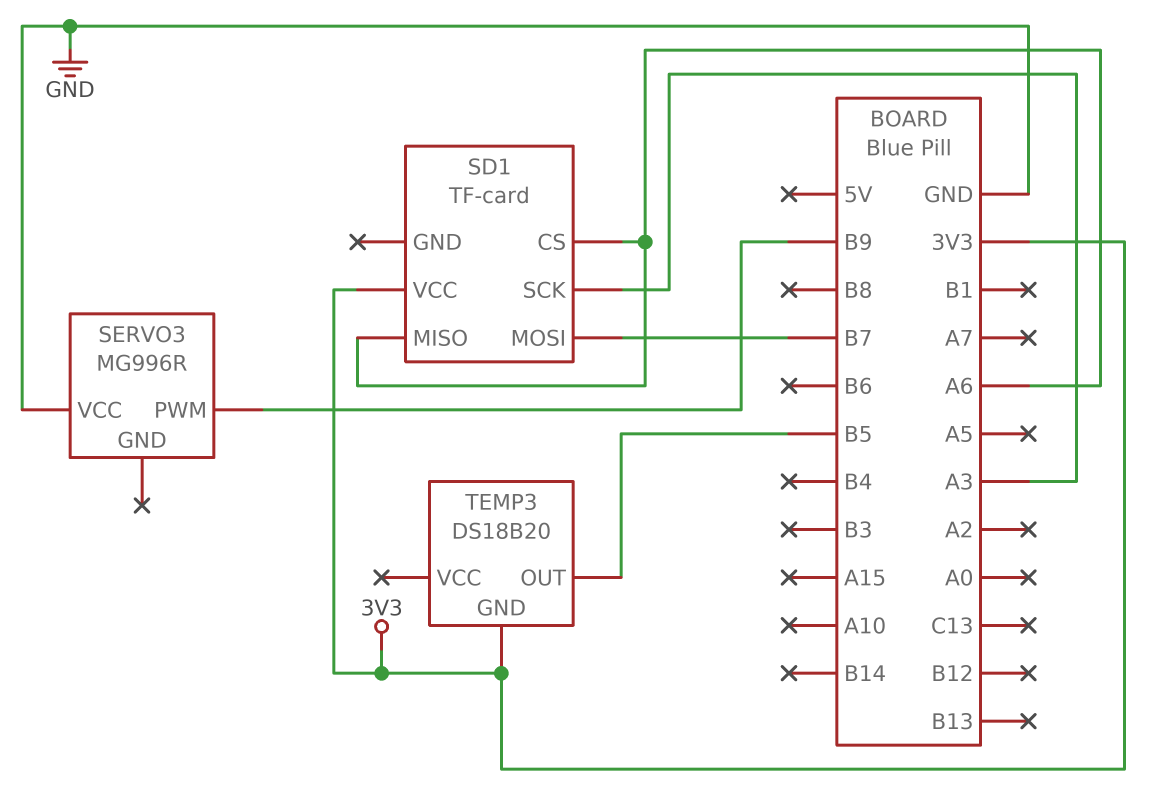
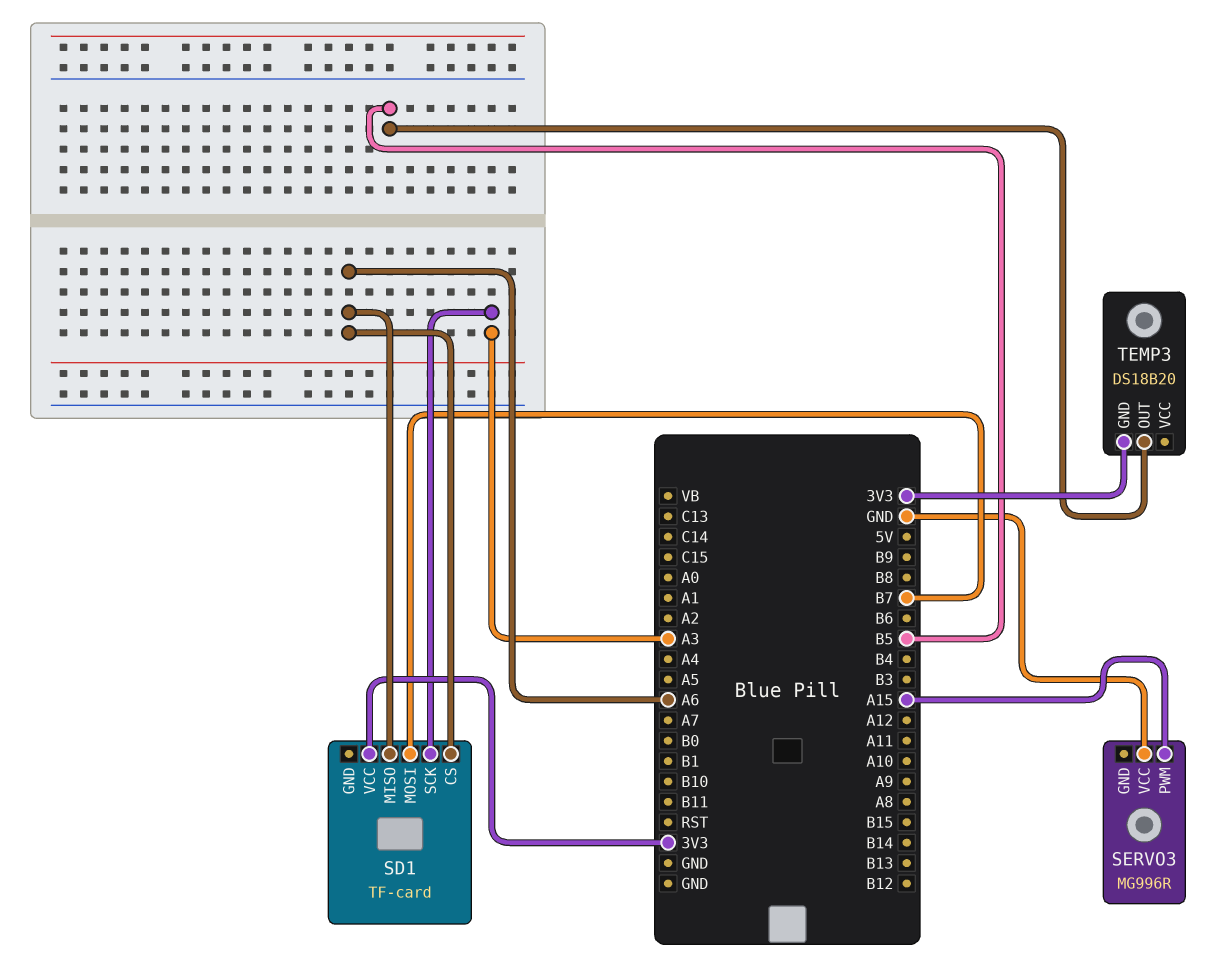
SERVO3 pin PWM: B9 -> A15

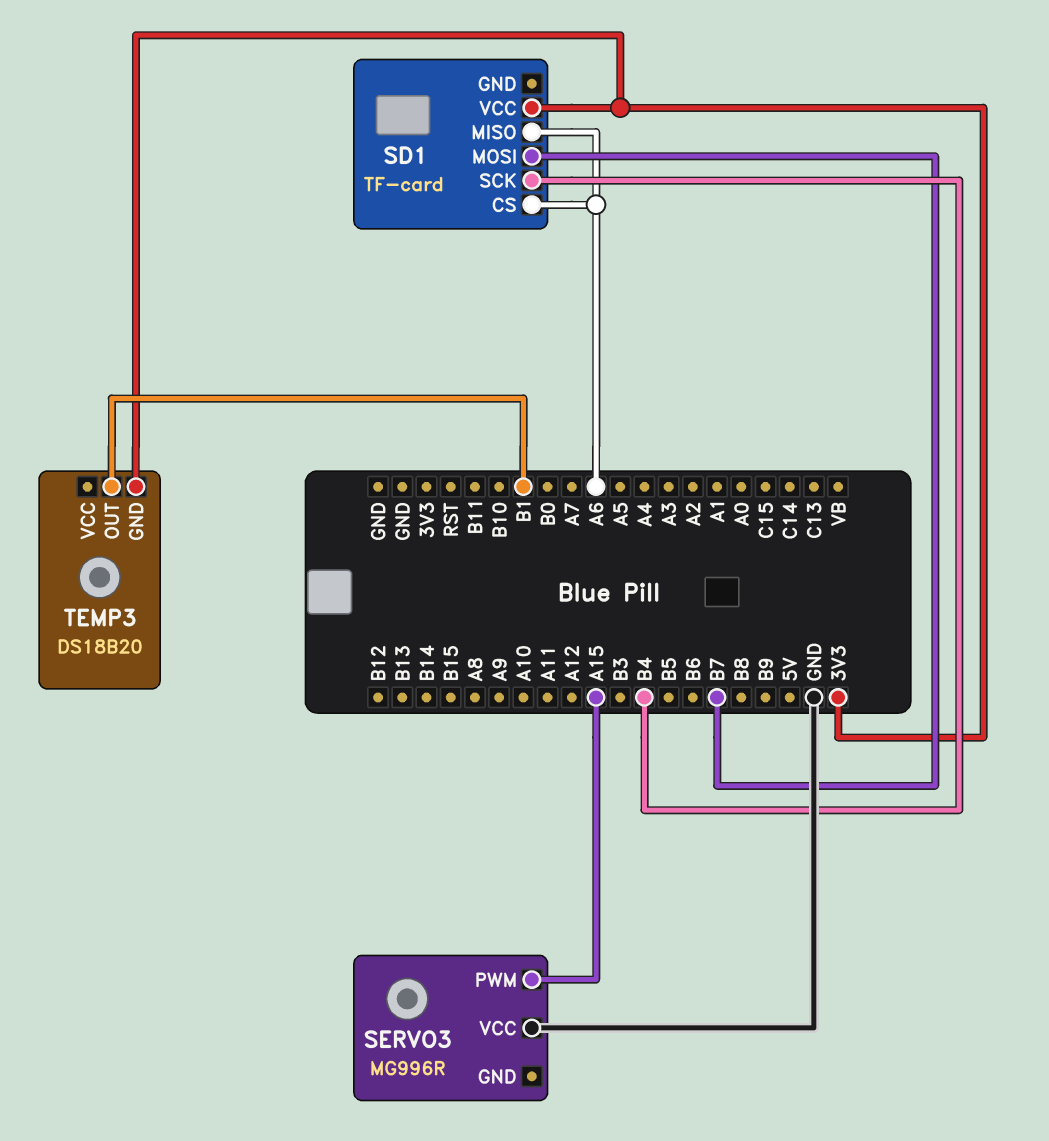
SD1 pin SCK: A3 -> B4
TEMP3 pin OUT: B5 -> B1

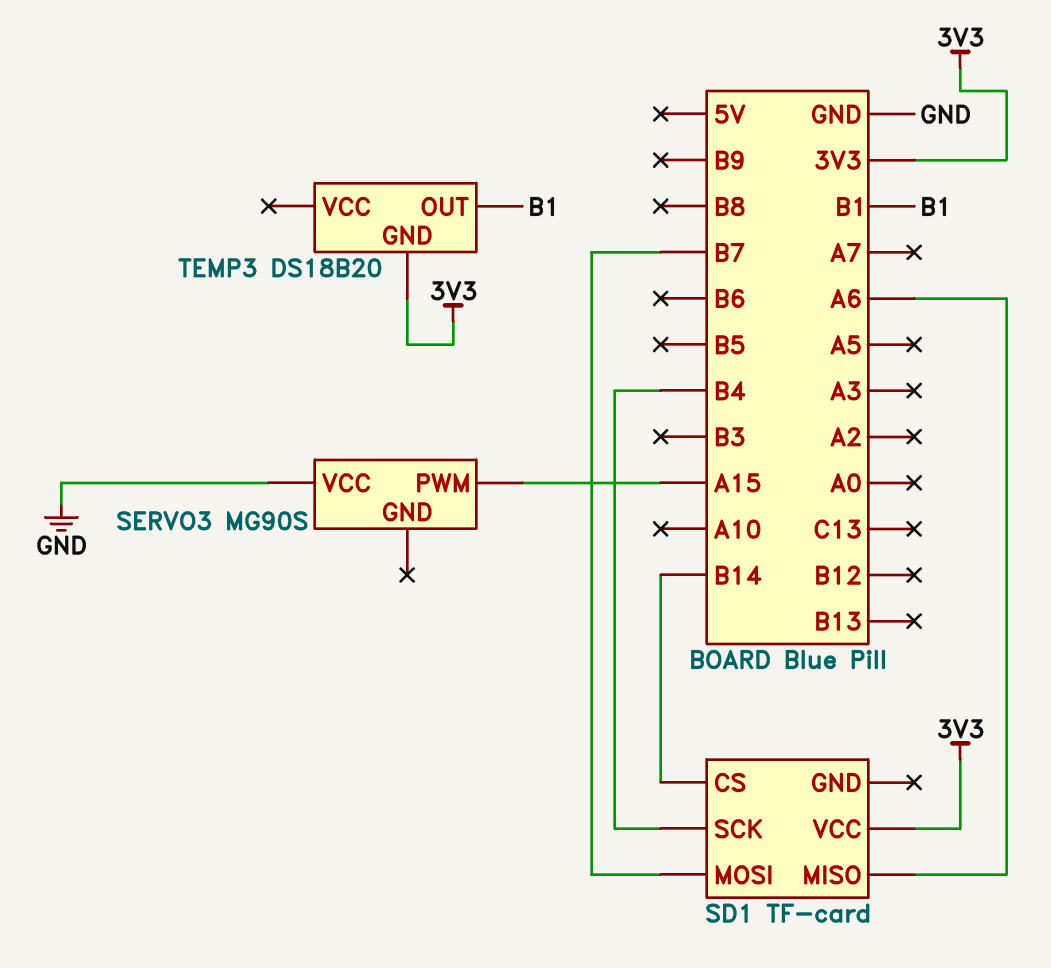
SD1 pin CS: A6 -> B14
SERVO3: MG996R -> MG90S

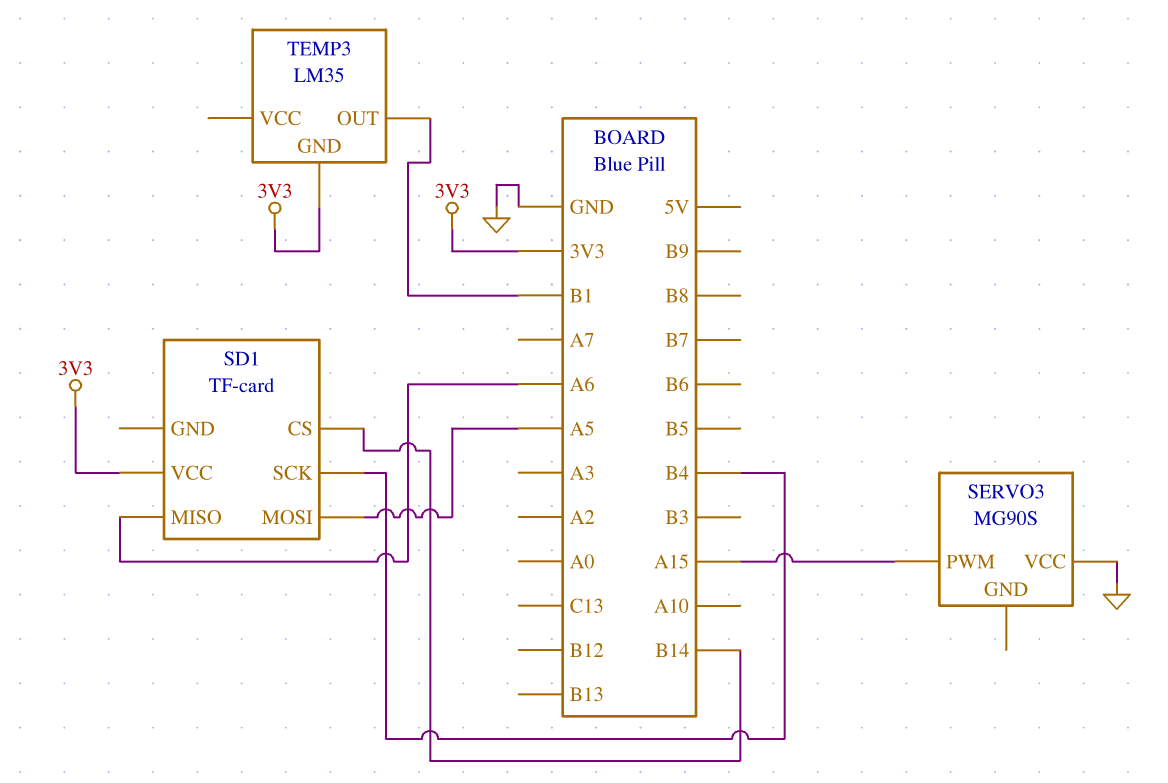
SD1 pin MOSI: B7 -> A5
TEMP3: DS18B20 -> LM35

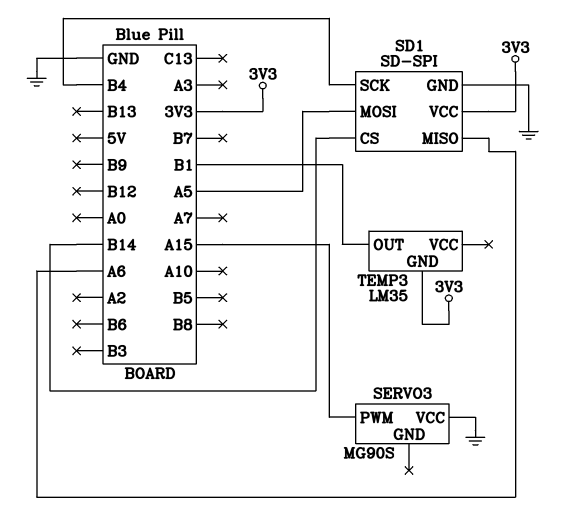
SD1: TF-card -> SD-SPI
SD1 pin GND: none -> GND

